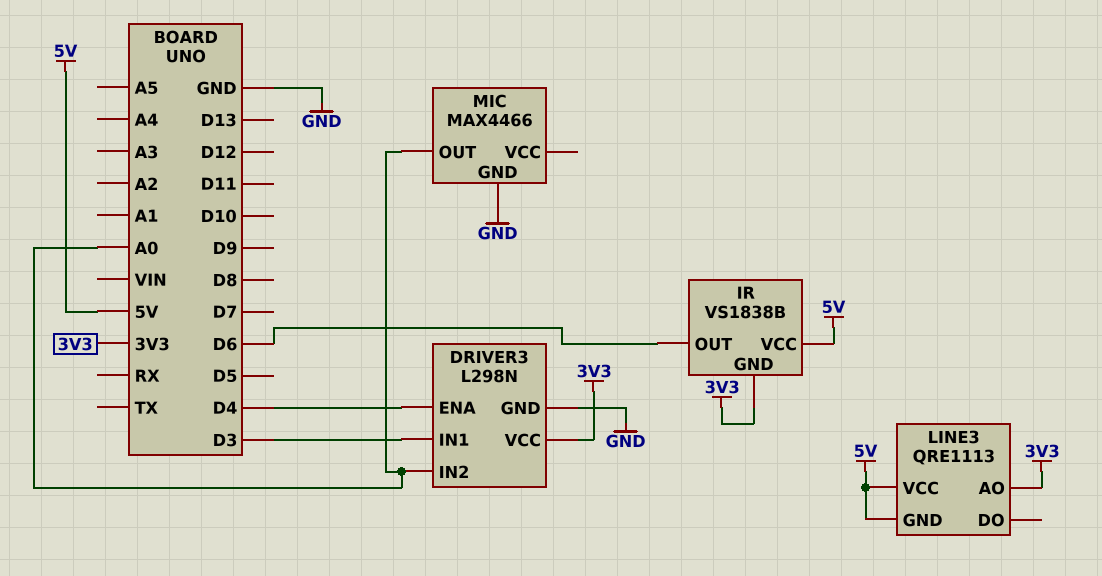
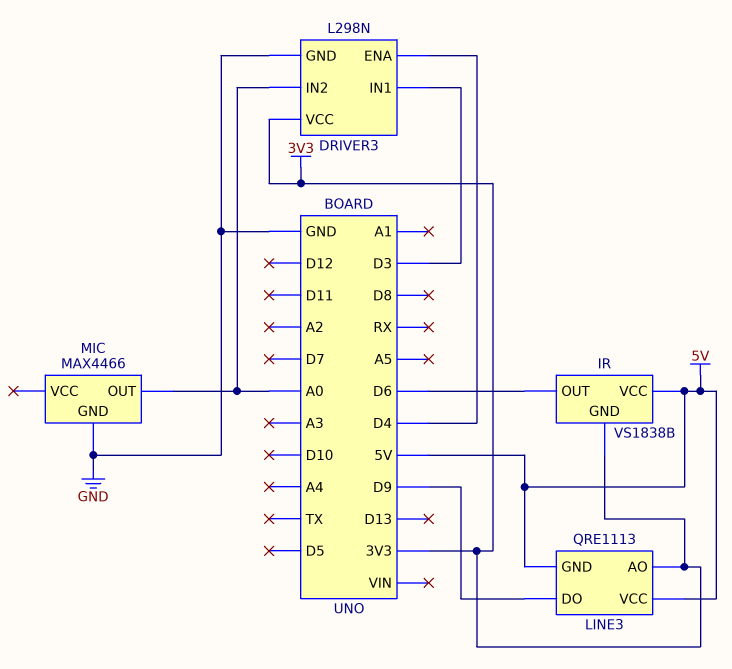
LINE3 pin DO: none -> D9

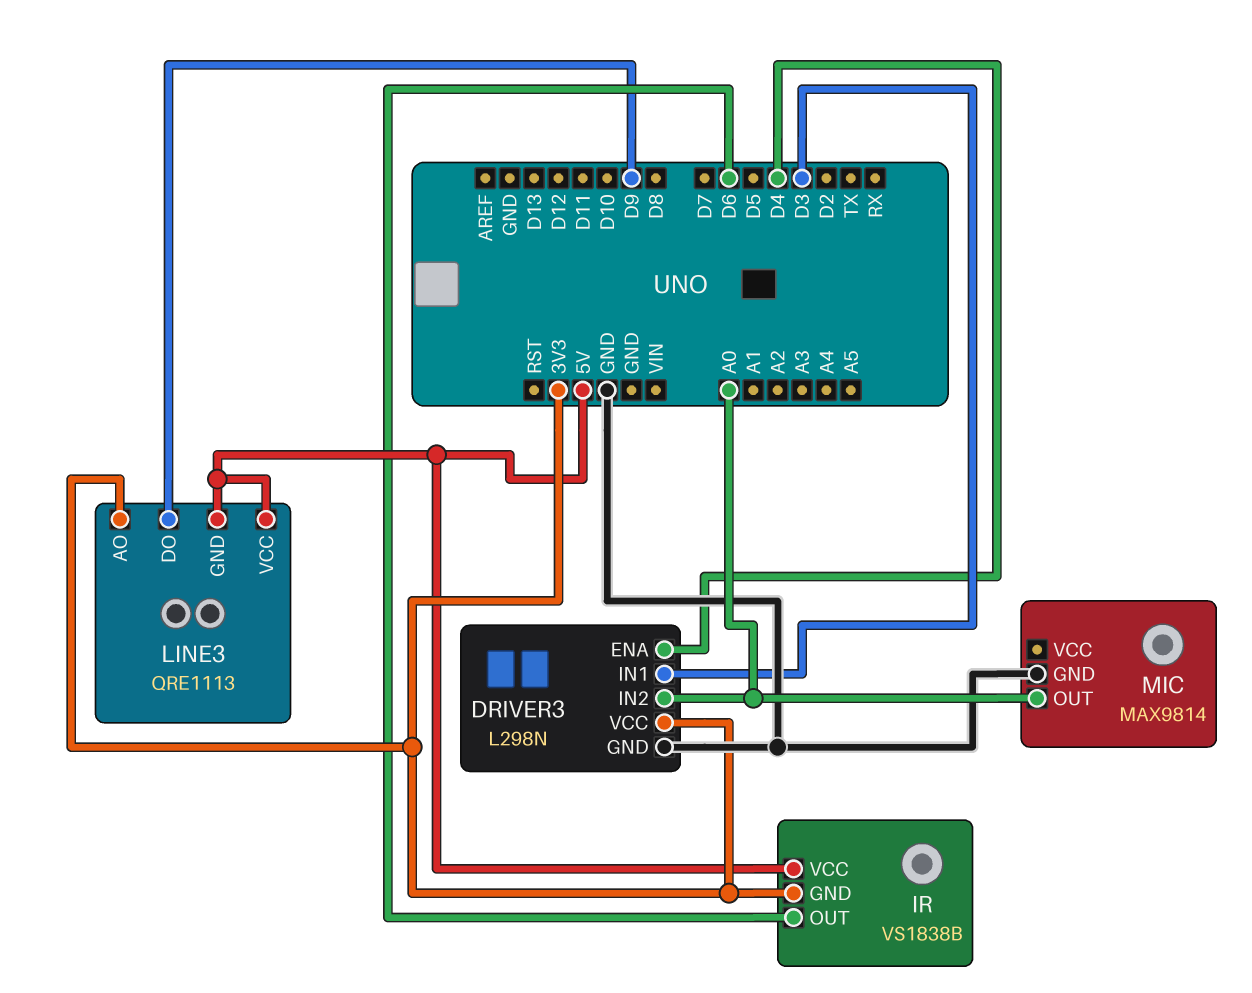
MIC: MAX4466 -> MAX9814

